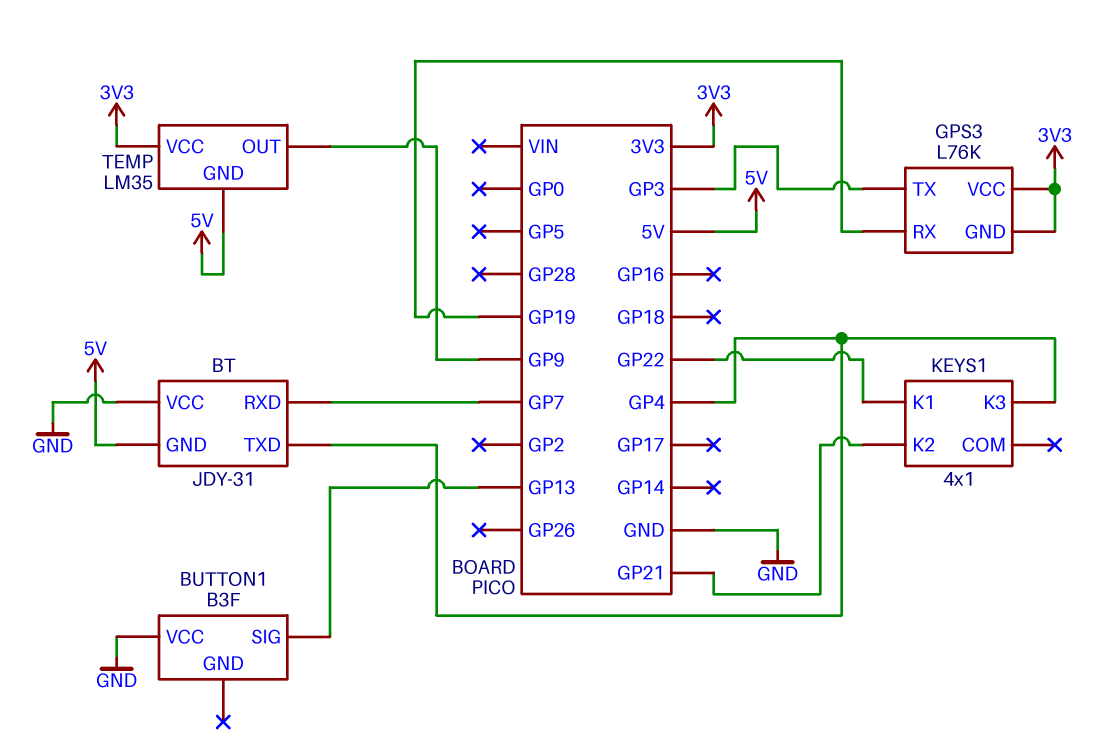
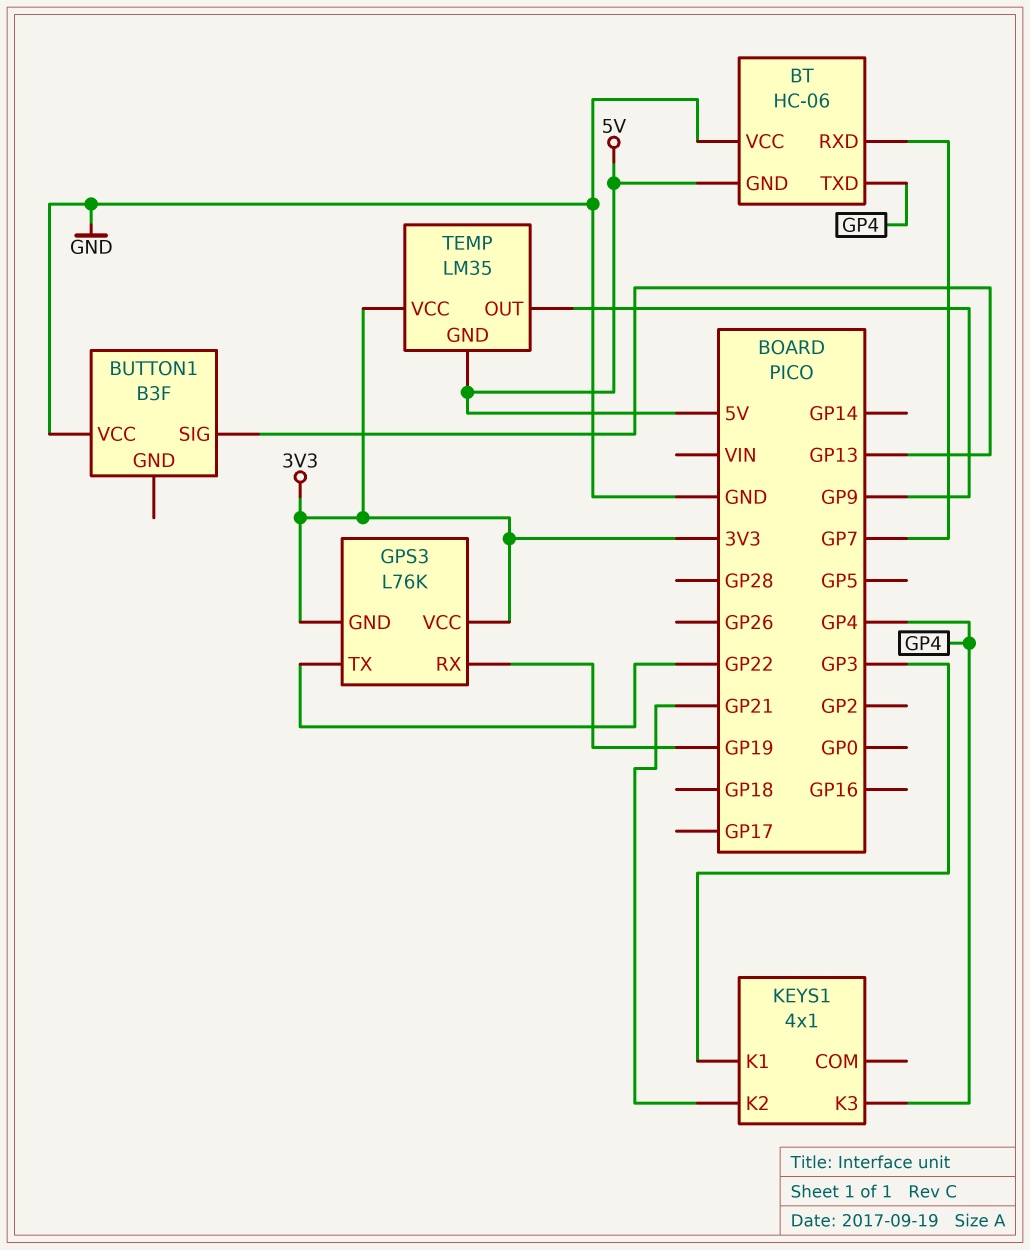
BT: JDY-31 -> HC-06
GPS3 pin TX: GP3 -> GP22
KEYS1 pin K1: GP22 -> GP3

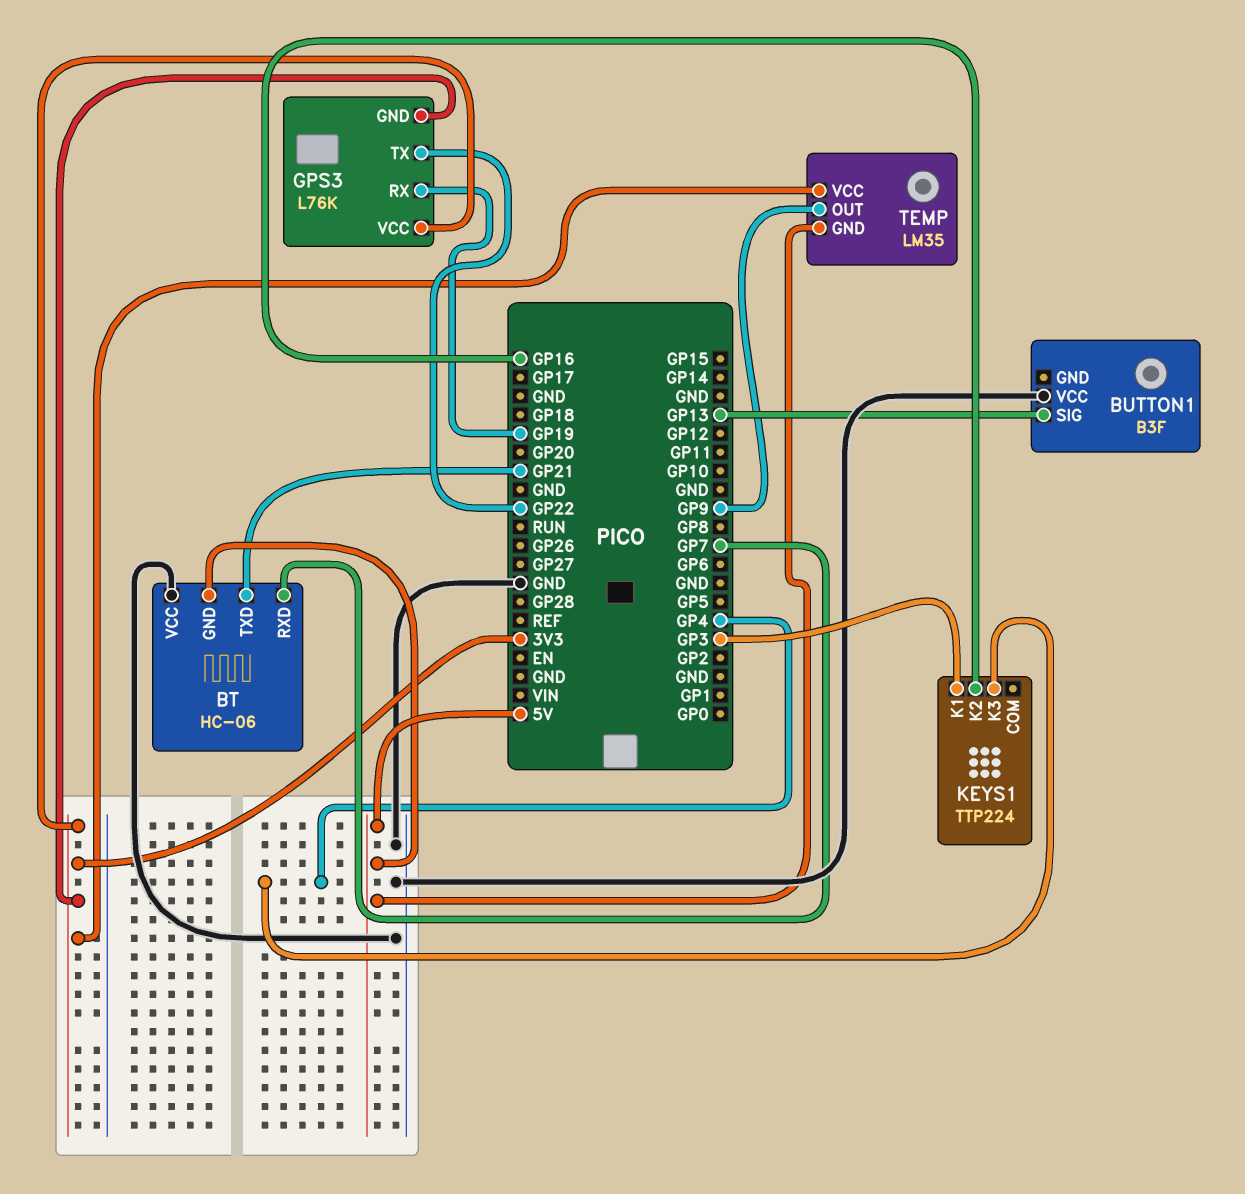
BT pin TXD: GP4 -> GP21
KEYS1: 4x1 -> TTP224
KEYS1 pin K2: GP21 -> GP16

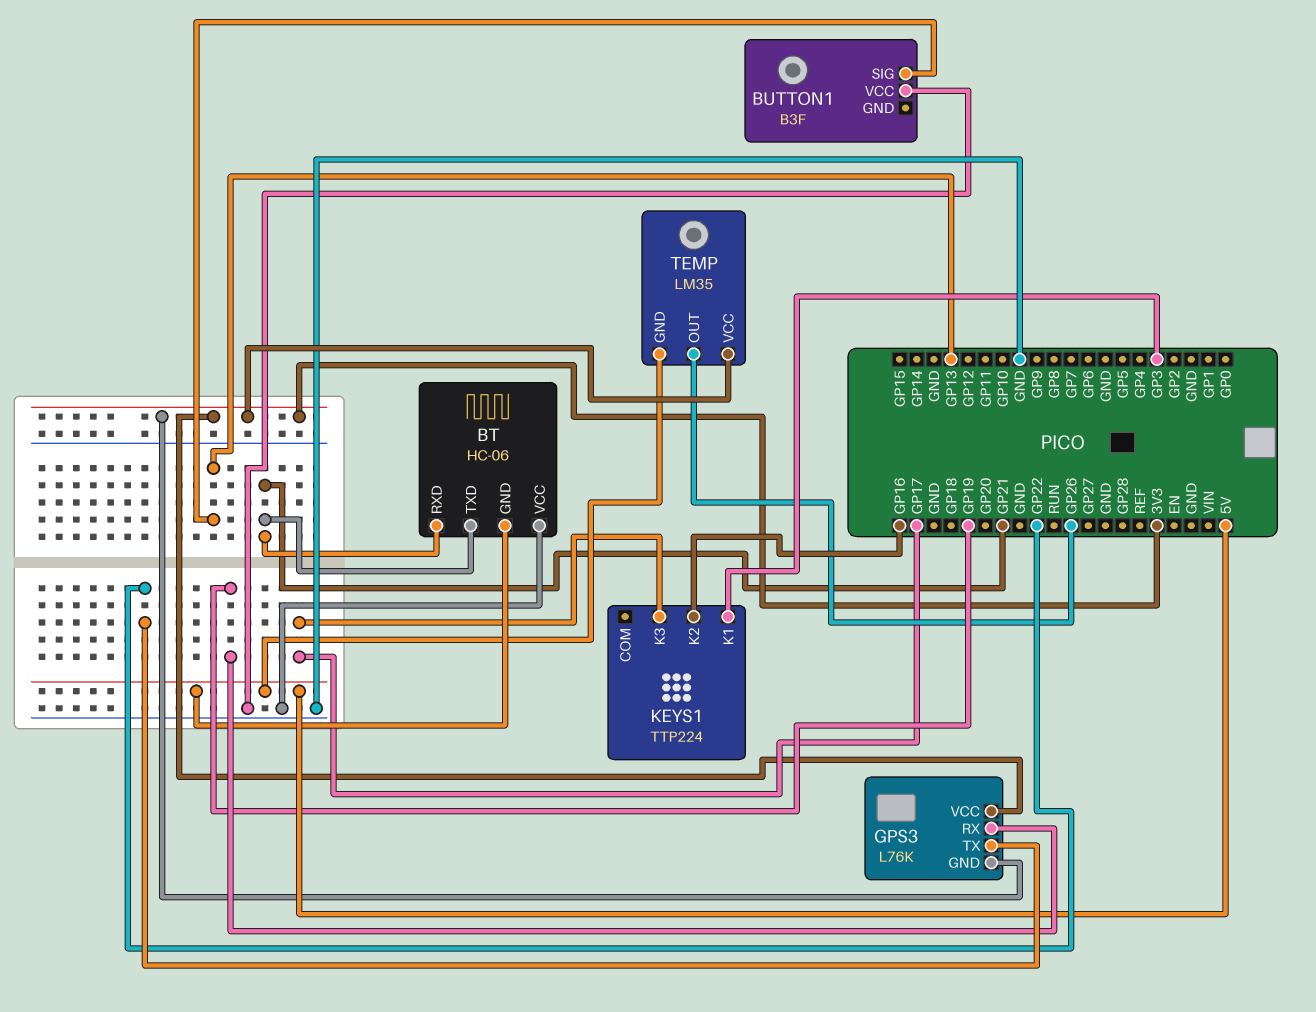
BT pin RXD: GP7 -> GP21
KEYS1 pin K3: GP4 -> GP17
TEMP pin OUT: GP9 -> GP26

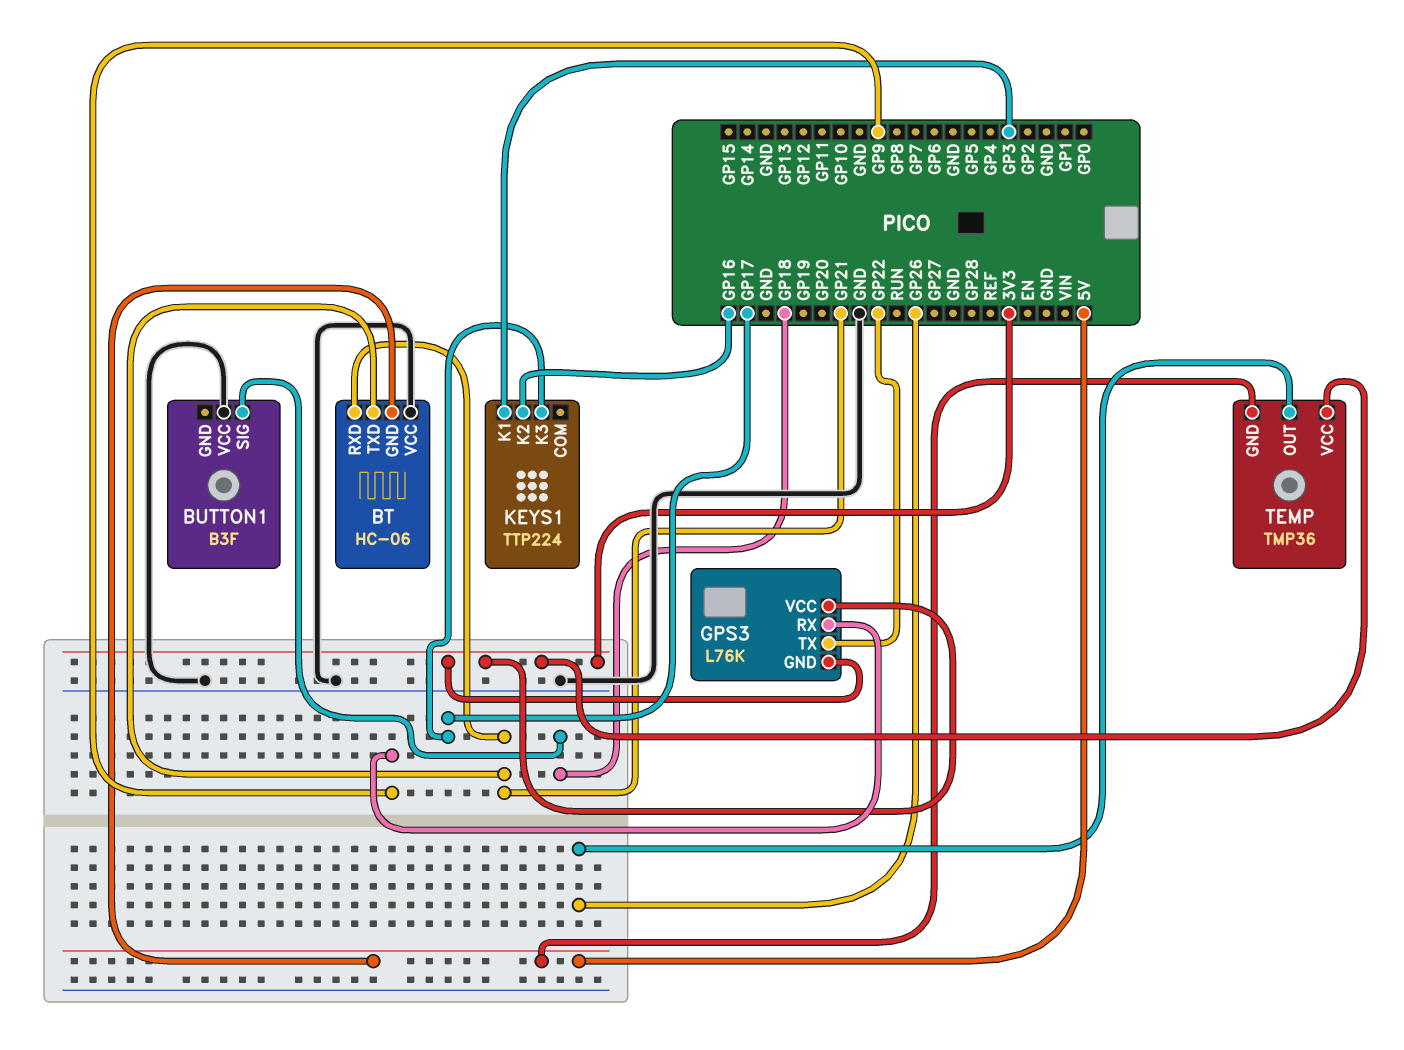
BUTTON1 pin SIG: GP13 -> GP18
GPS3 pin RX: GP19 -> GP9
TEMP: LM35 -> TMP36

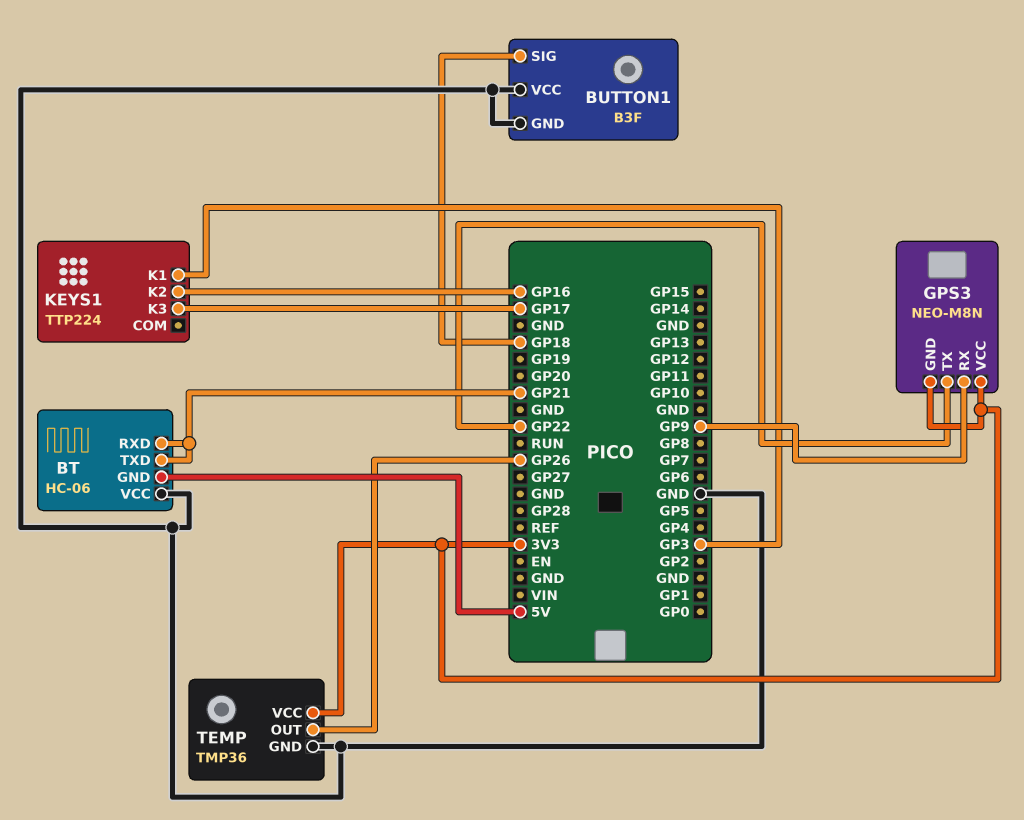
BUTTON1 pin GND: none -> GND
GPS3: L76K -> NEO-M8N
TEMP pin GND: 5V -> GND

